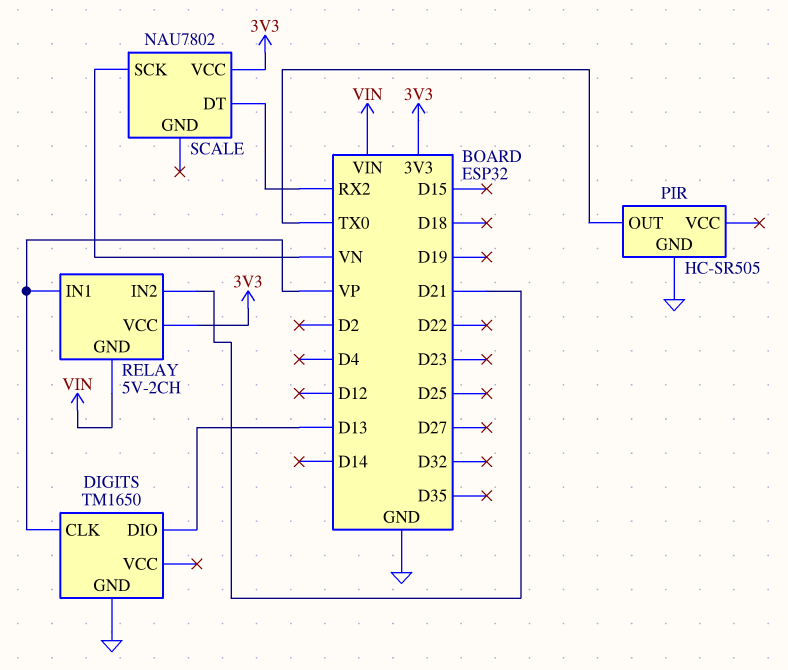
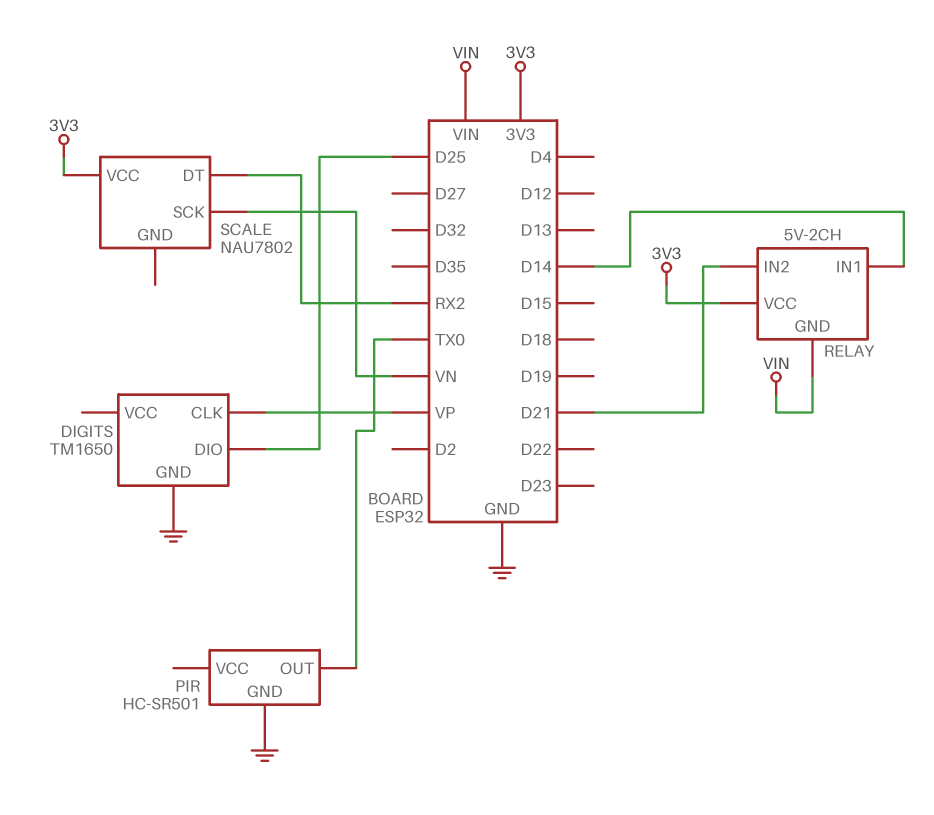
DIGITS pin DIO: D13 -> D25
PIR: HC-SR505 -> HC-SR501
RELAY pin IN1: VP -> D14

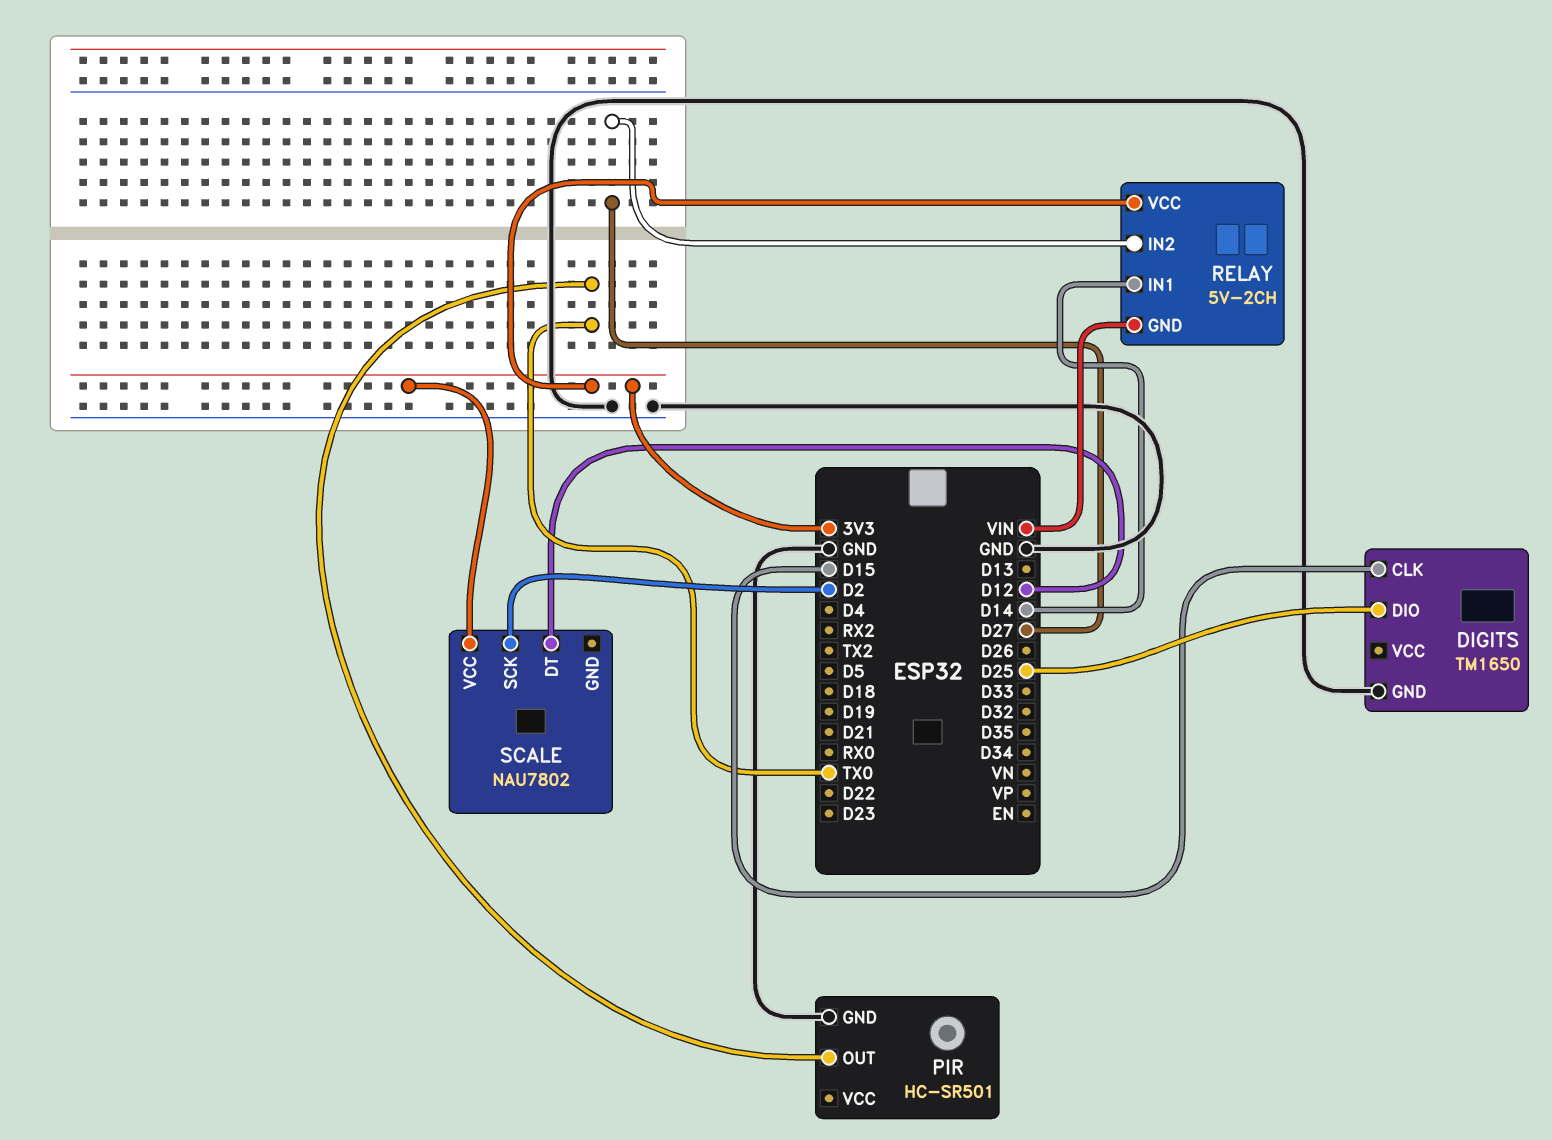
DIGITS pin CLK: VP -> D15
RELAY pin IN2: D21 -> D27
SCALE pin DT: RX2 -> D12
SCALE pin SCK: VN -> D2

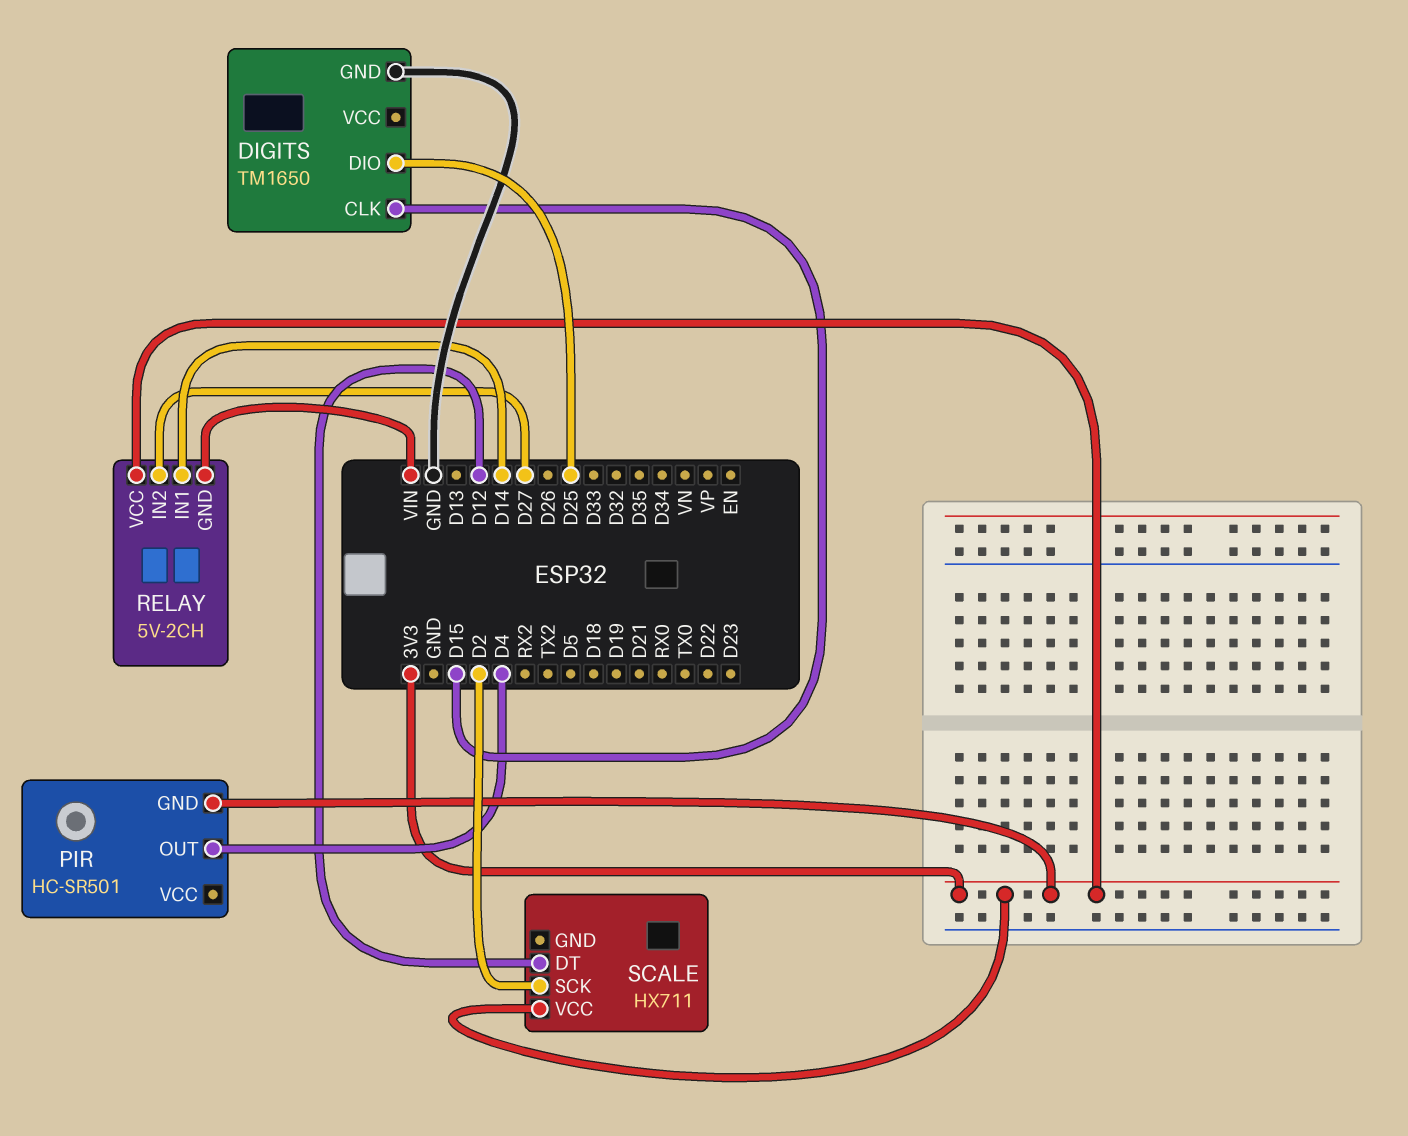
PIR pin GND: GND -> 3V3
PIR pin OUT: TX0 -> D4
SCALE: NAU7802 -> HX711

